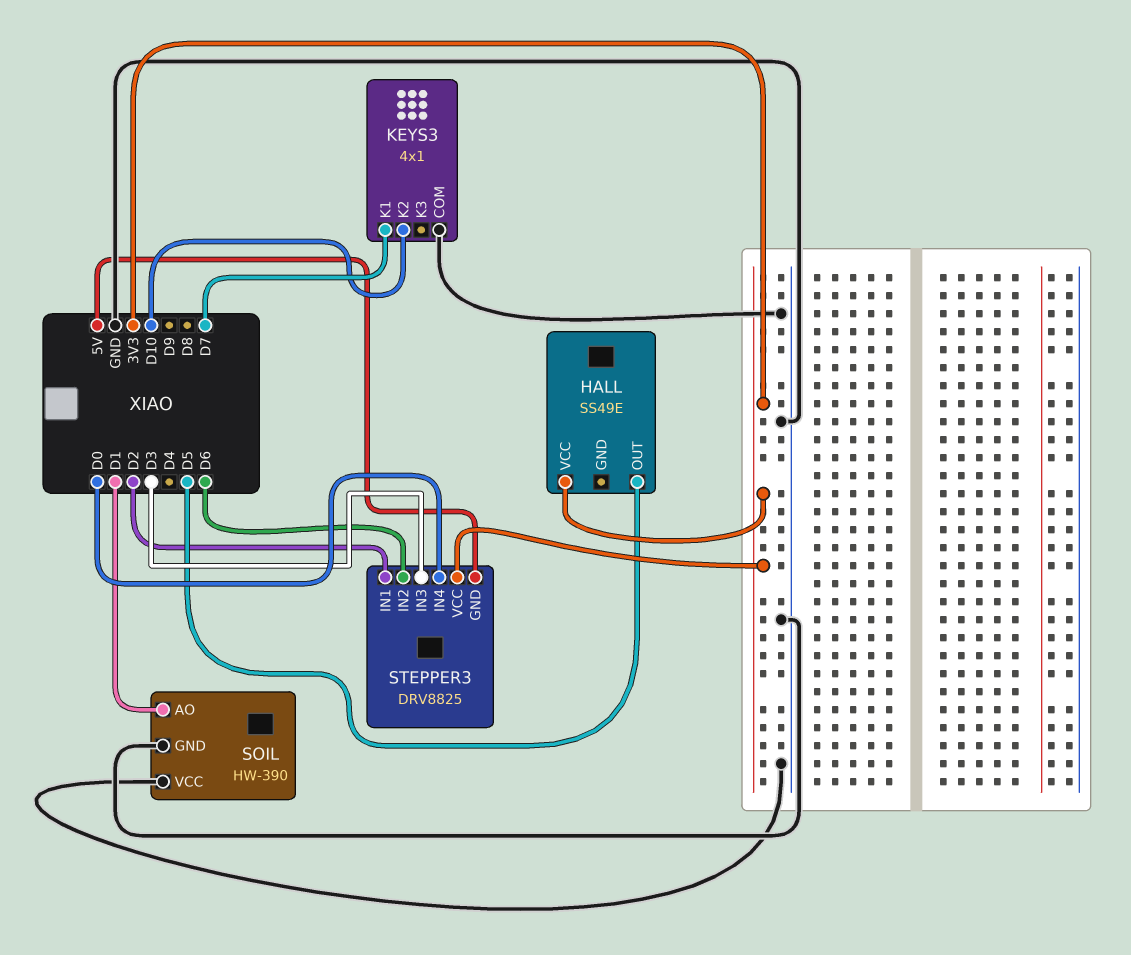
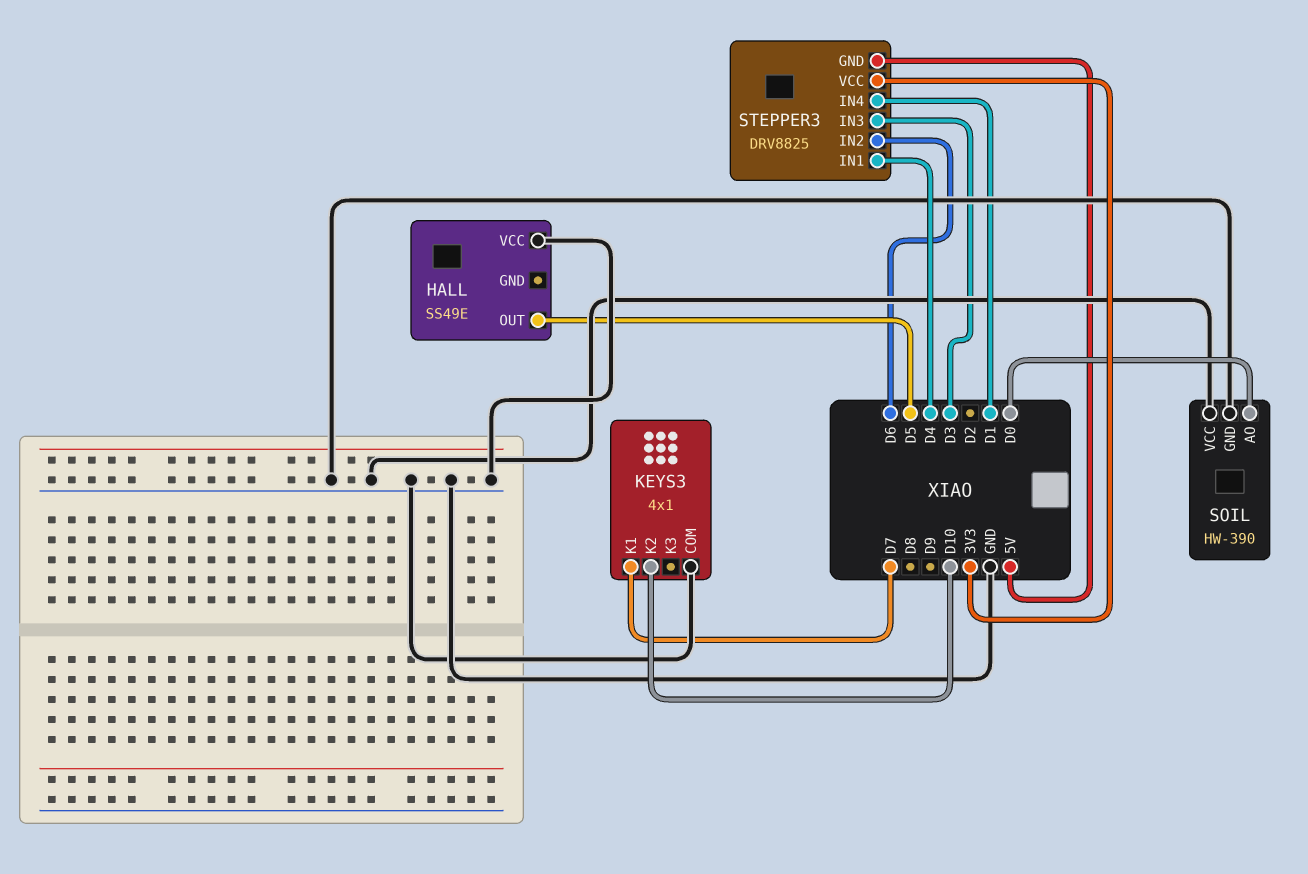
HALL pin VCC: 3V3 -> GND
SOIL pin AO: D1 -> D0
STEPPER3 pin IN1: D2 -> D4
STEPPER3 pin IN4: D0 -> D1

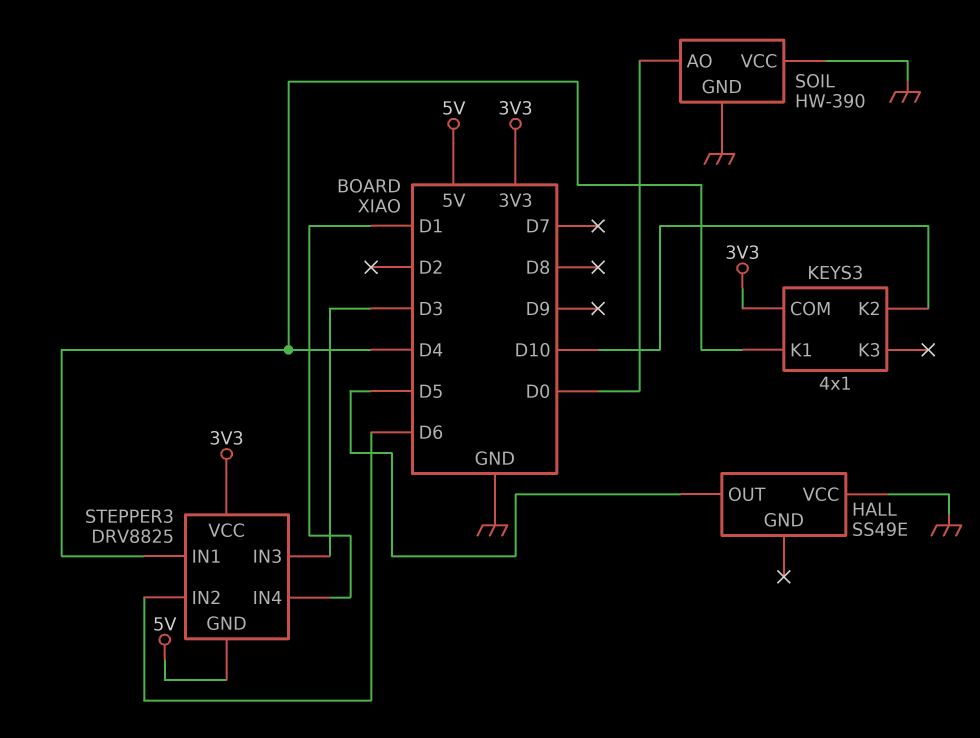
KEYS3 pin COM: GND -> 3V3
KEYS3 pin K1: D7 -> D4

